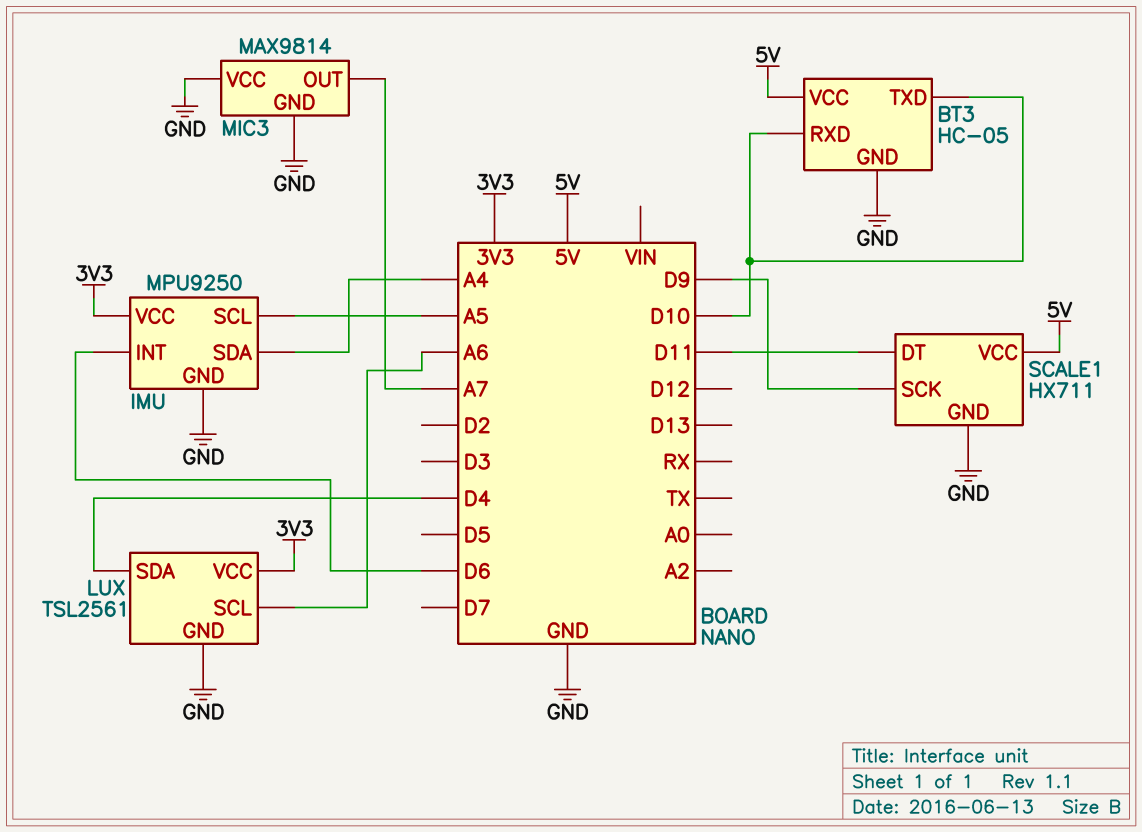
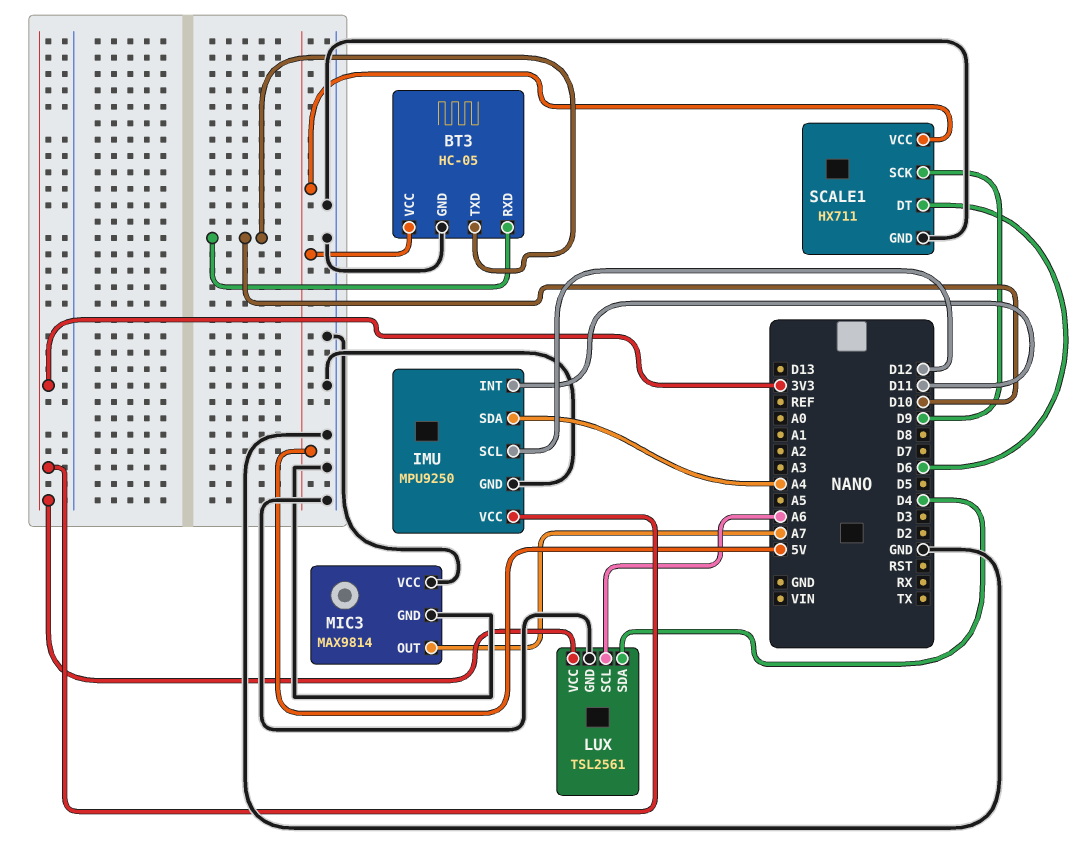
IMU pin INT: D6 -> D11
IMU pin SCL: A5 -> D12
SCALE1 pin DT: D11 -> D6

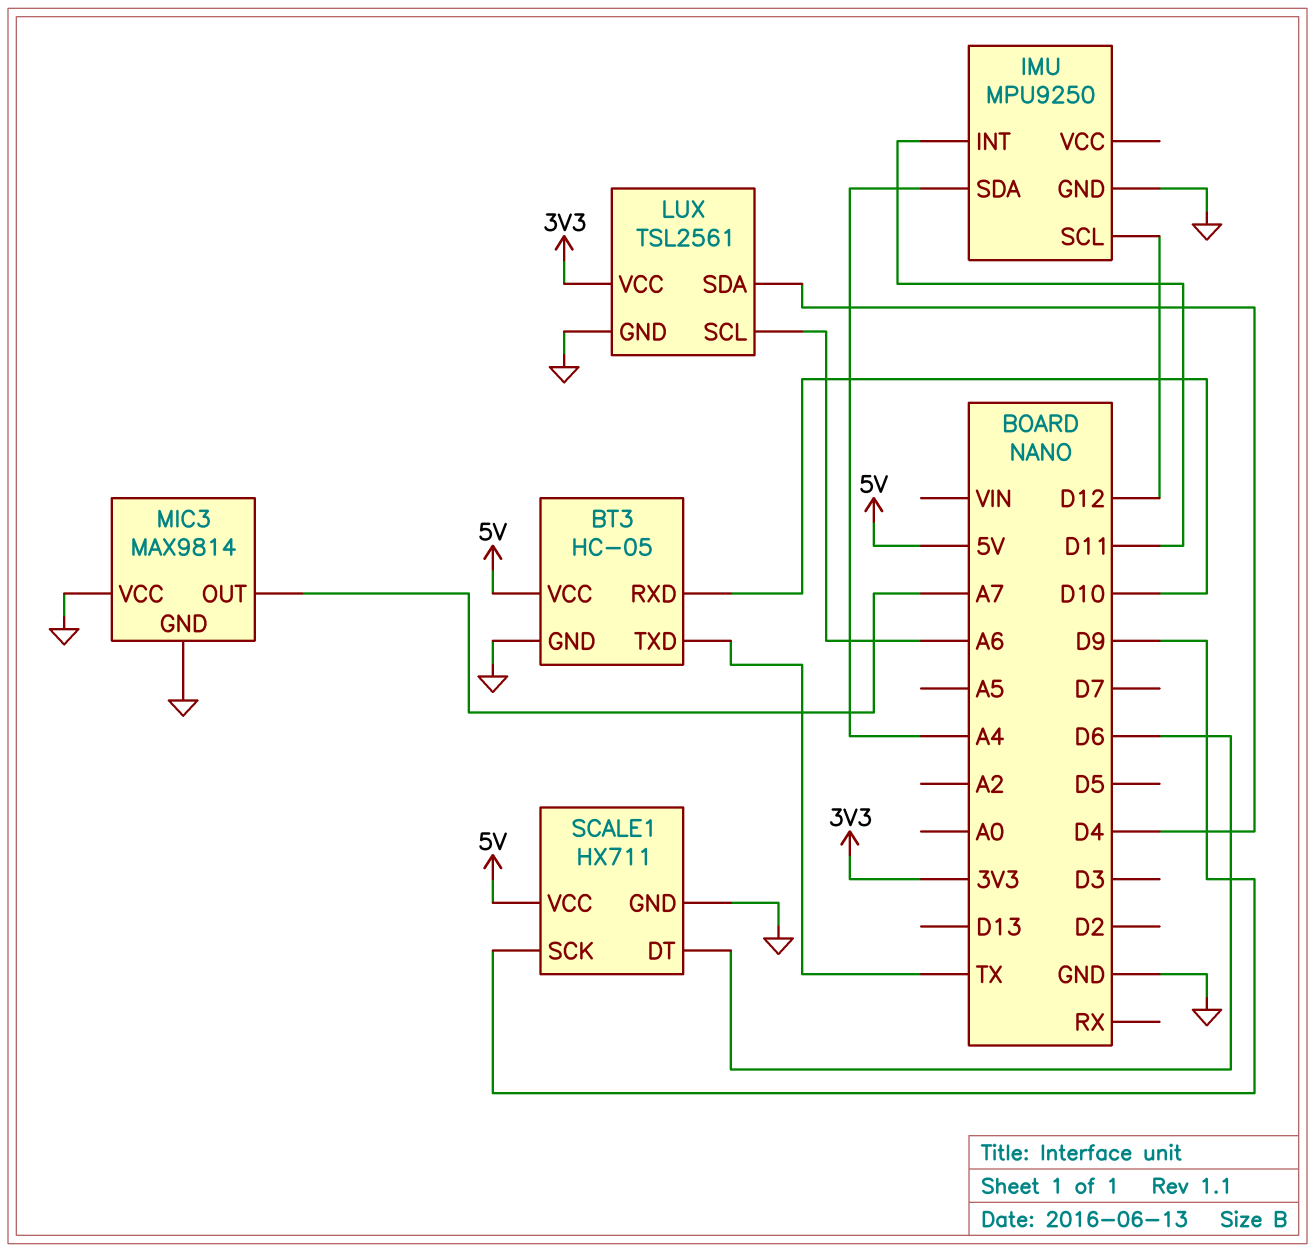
BT3 pin TXD: D10 -> TX
IMU pin VCC: 3V3 -> none

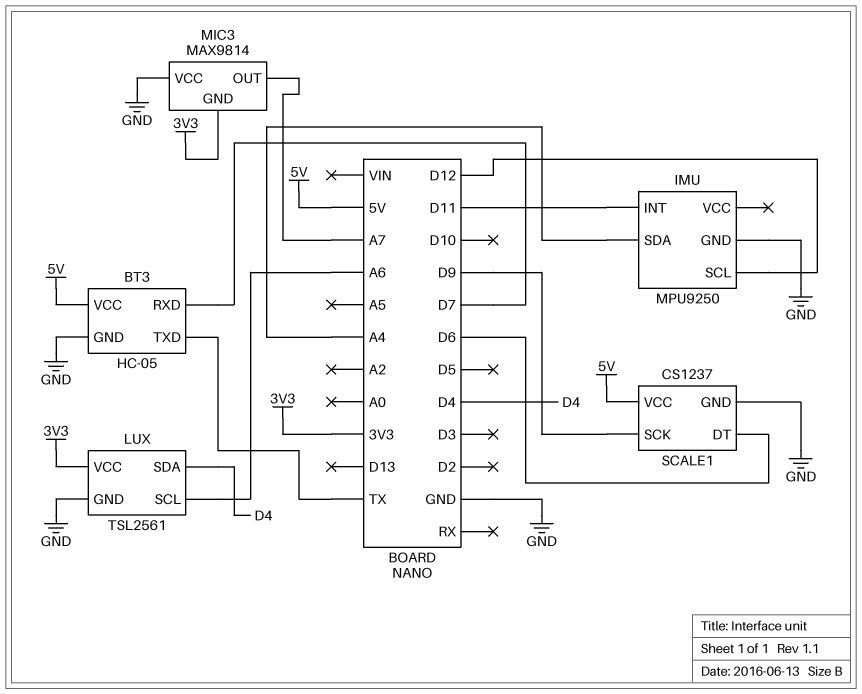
BT3 pin RXD: D10 -> D7
MIC3 pin GND: GND -> 3V3
SCALE1: HX711 -> CS1237

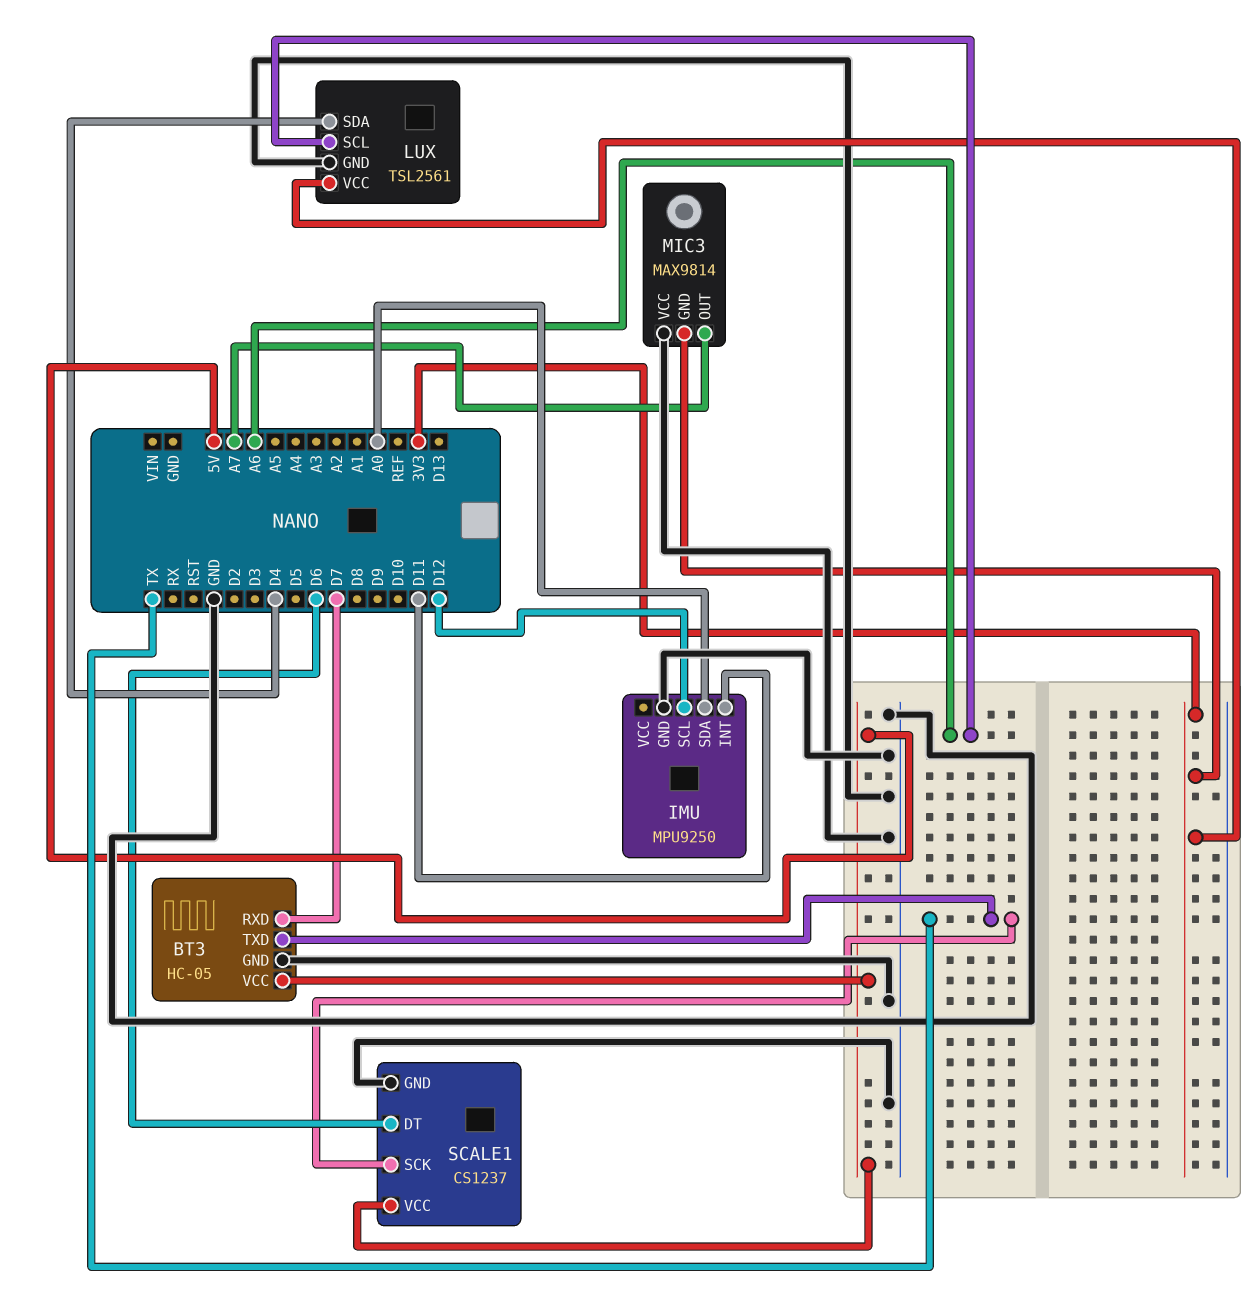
IMU pin SDA: A4 -> A0
SCALE1 pin SCK: D9 -> TX

